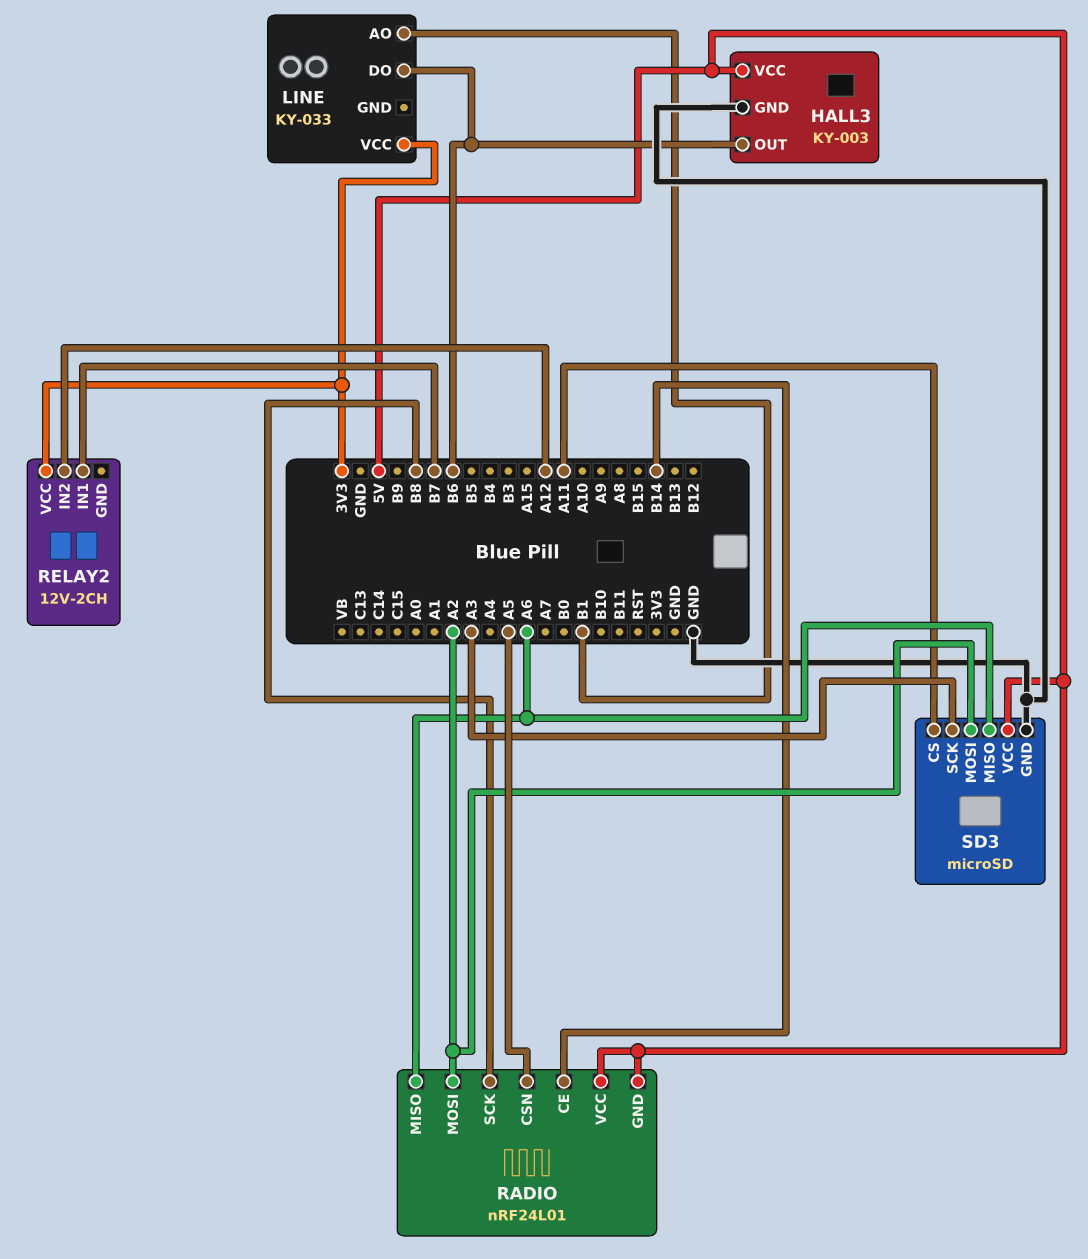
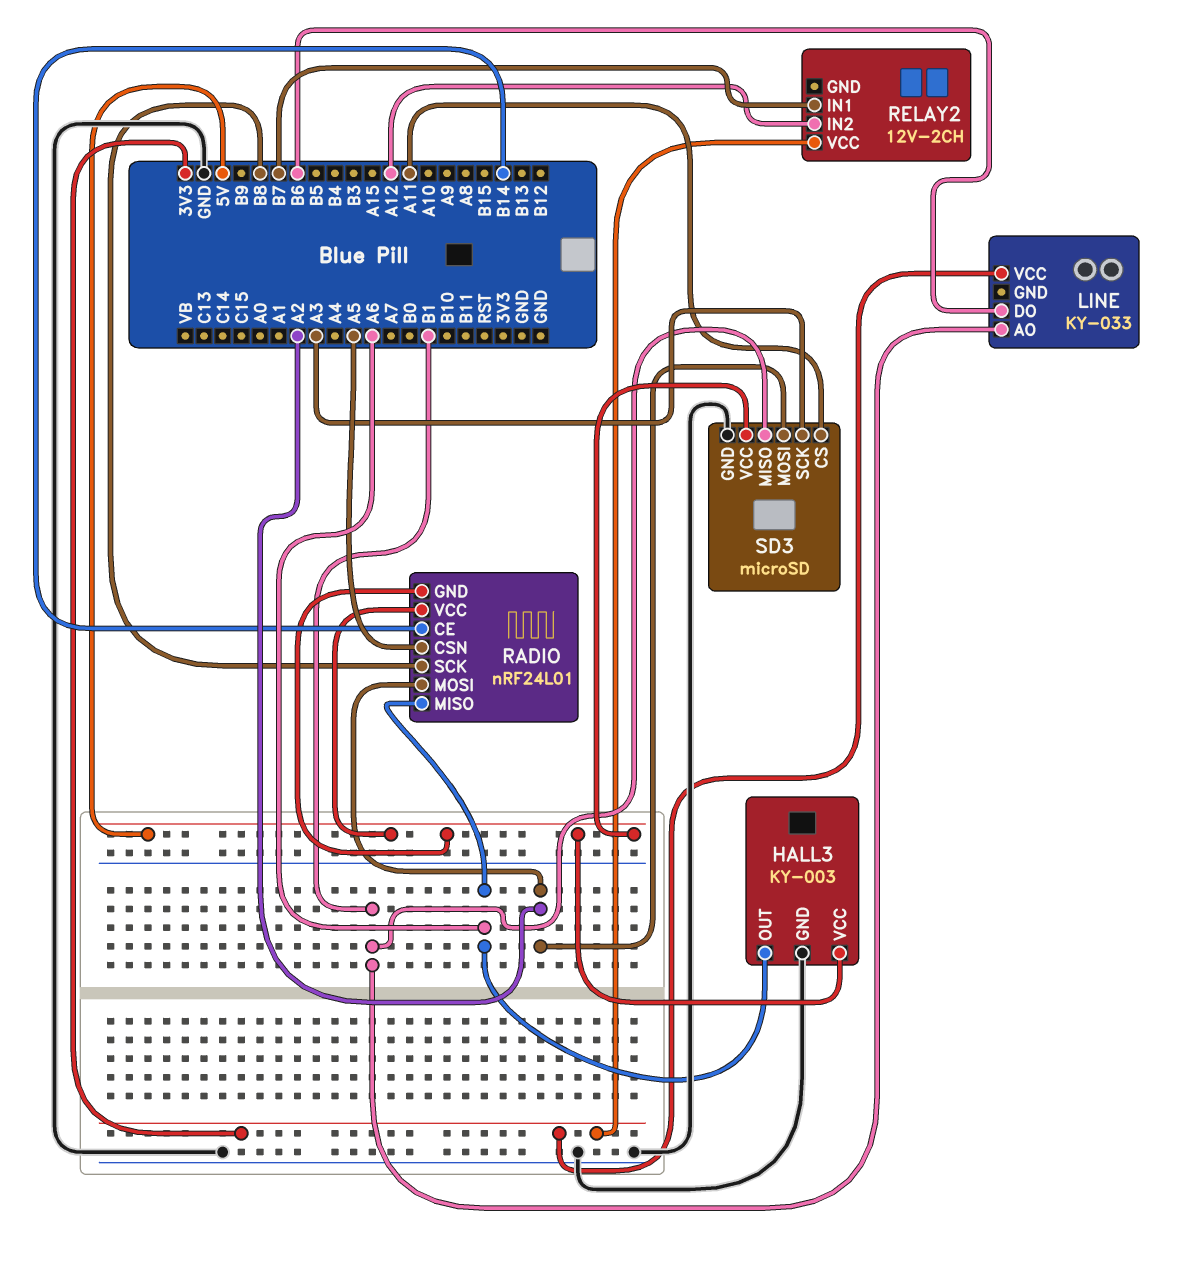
HALL3 pin OUT: B6 -> A6
SD3 pin MISO: A6 -> B1

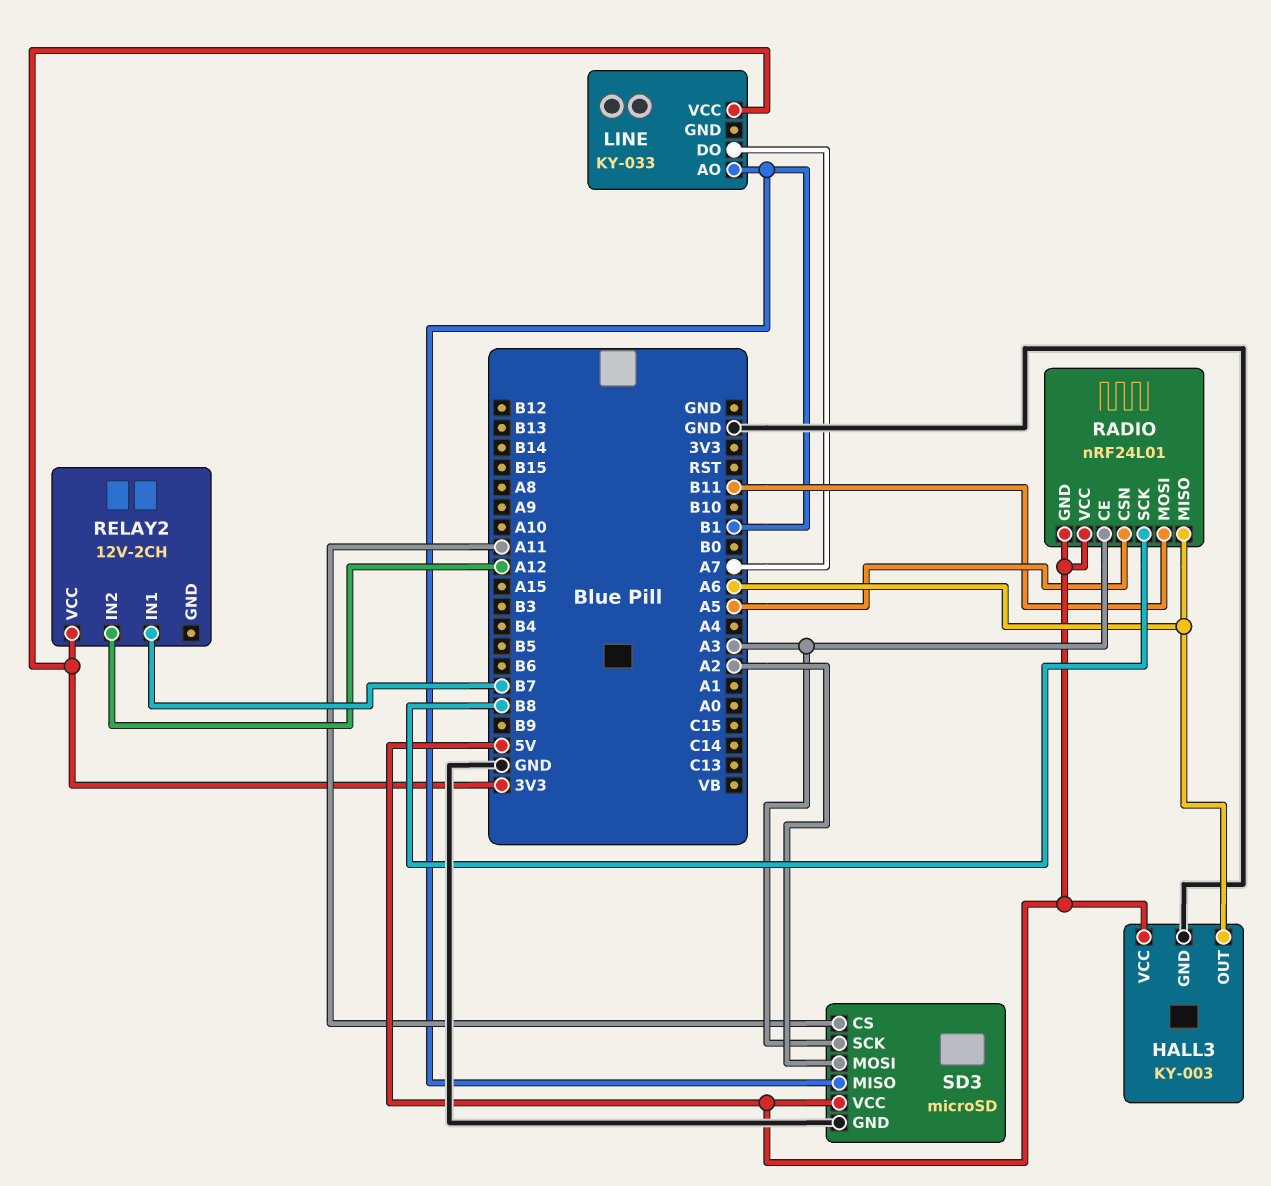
LINE pin DO: B6 -> A7
RADIO pin CE: B14 -> A3
RADIO pin MOSI: A2 -> B11

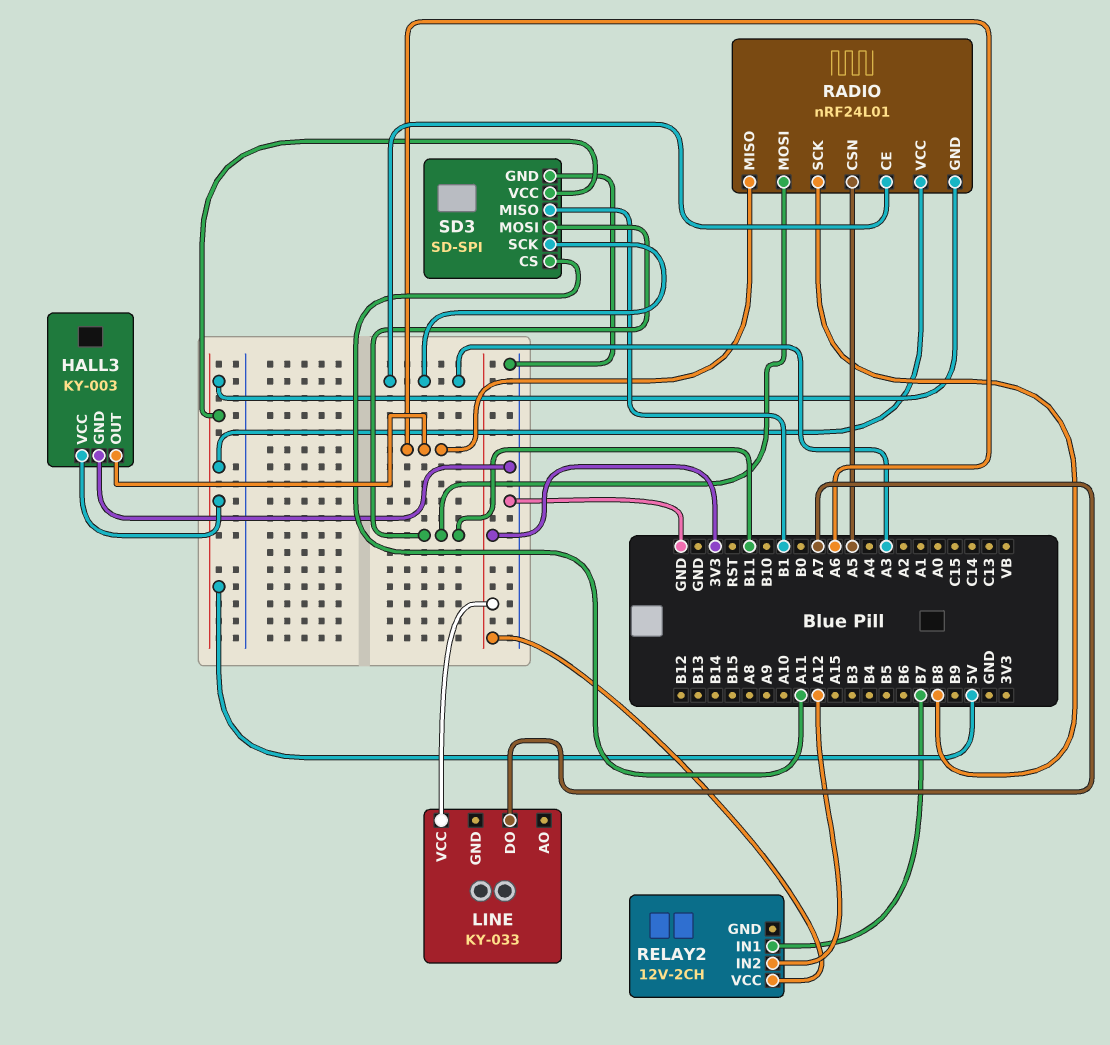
LINE pin AO: B1 -> none
SD3: microSD -> SD-SPI
SD3 pin MOSI: A2 -> B11

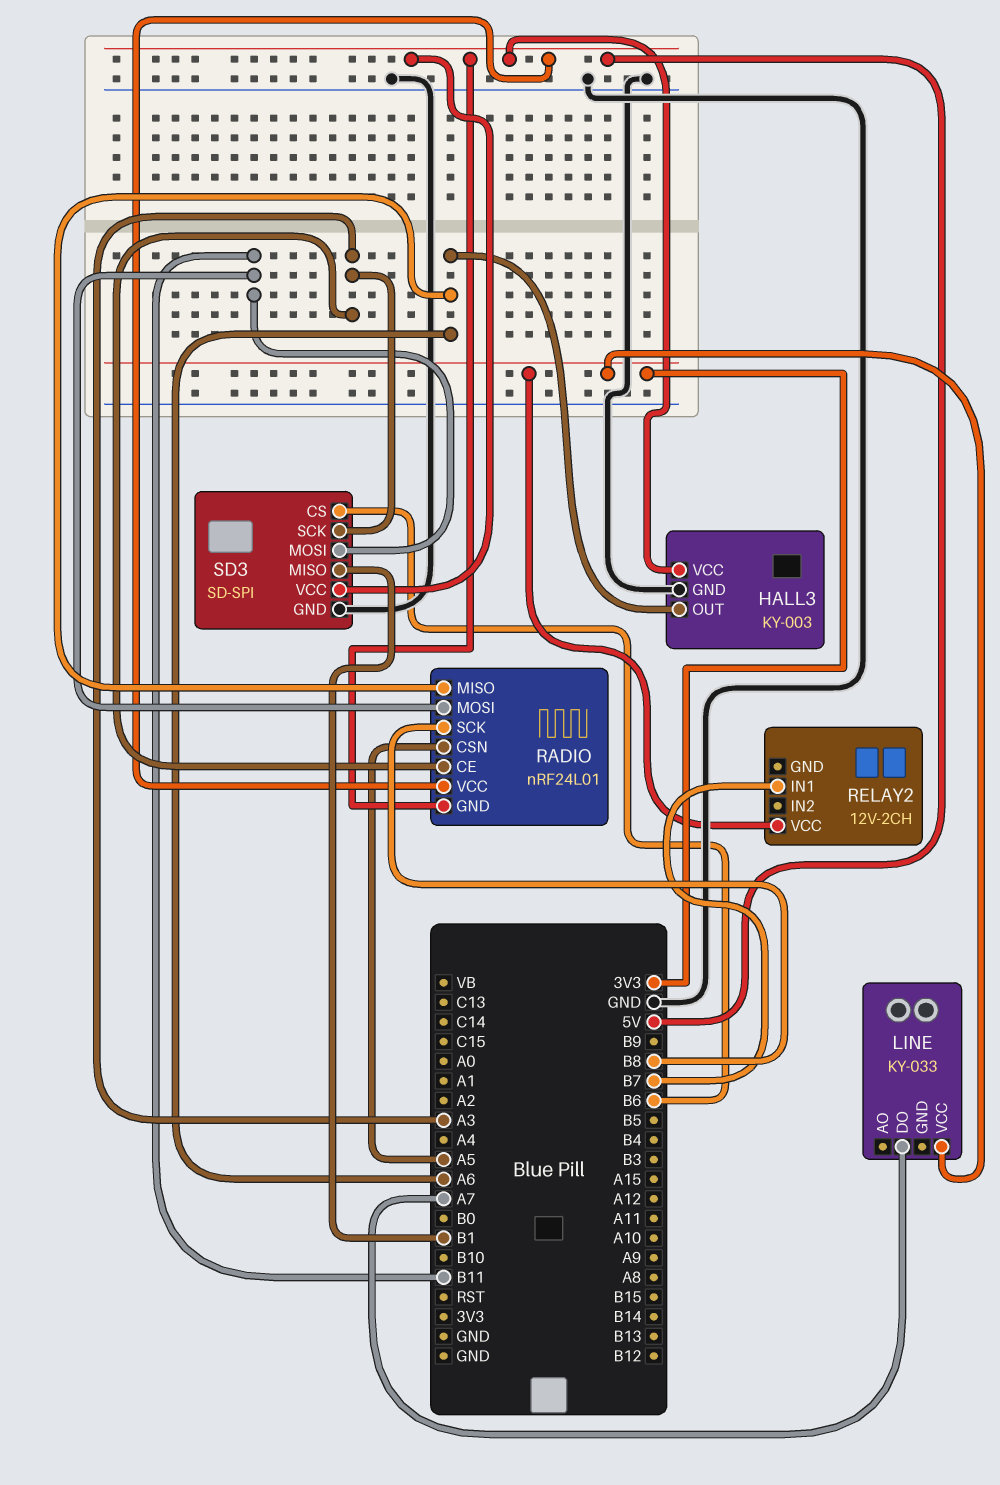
RELAY2 pin IN2: A12 -> none
SD3 pin CS: A11 -> B6

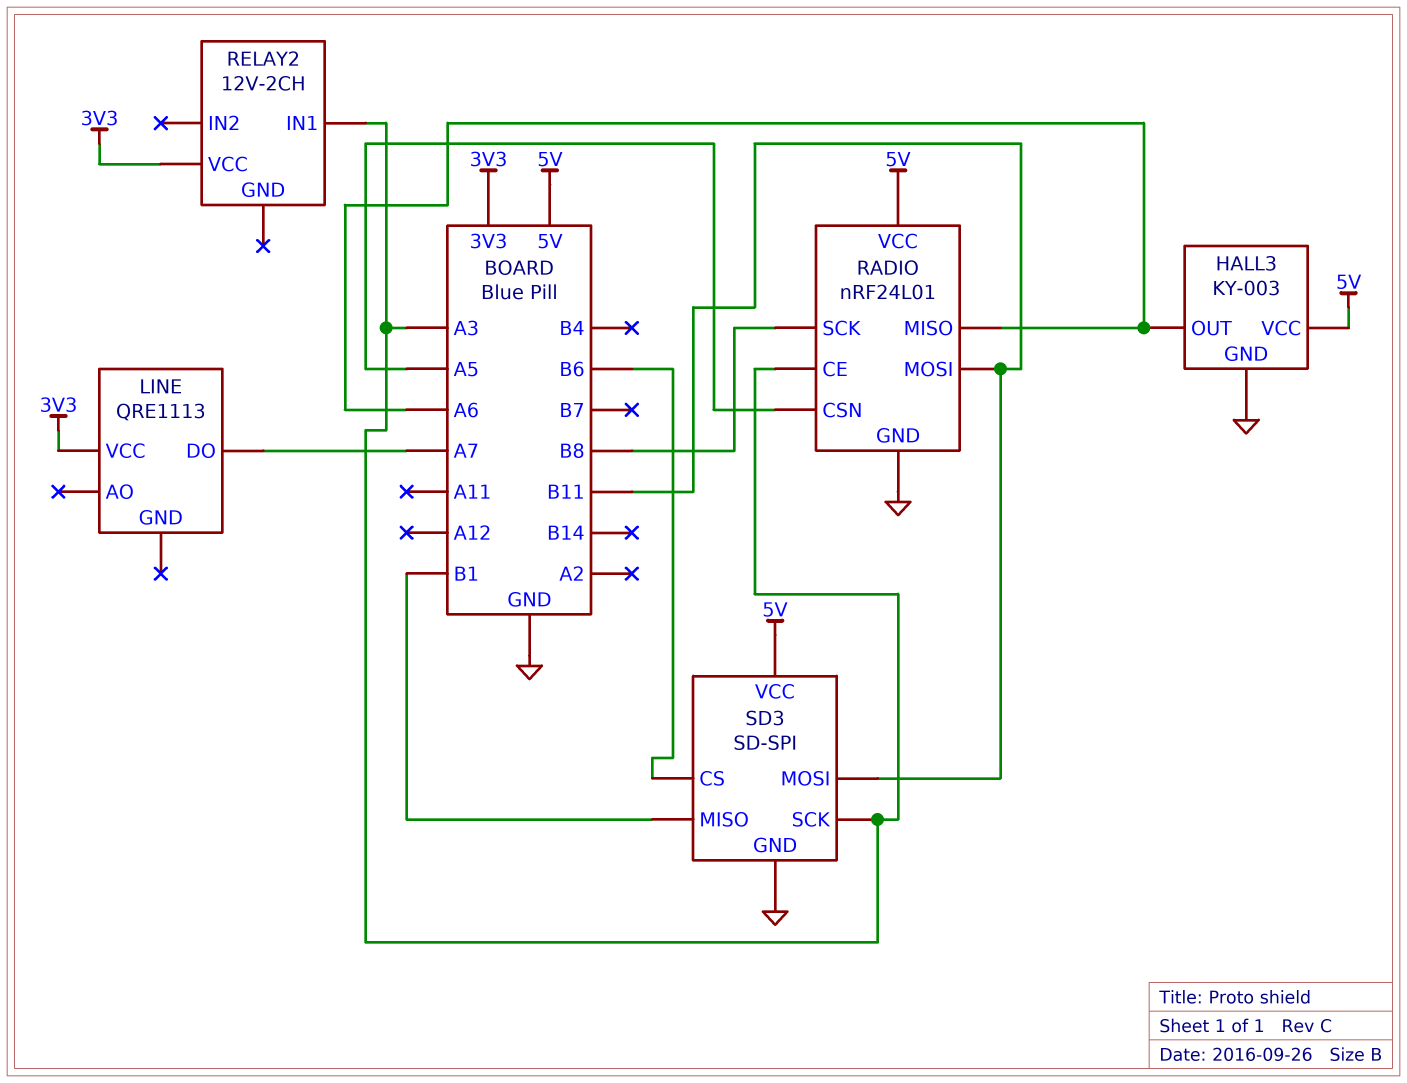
LINE: KY-033 -> QRE1113
RADIO pin GND: 5V -> GND
RELAY2 pin IN1: B7 -> A3

